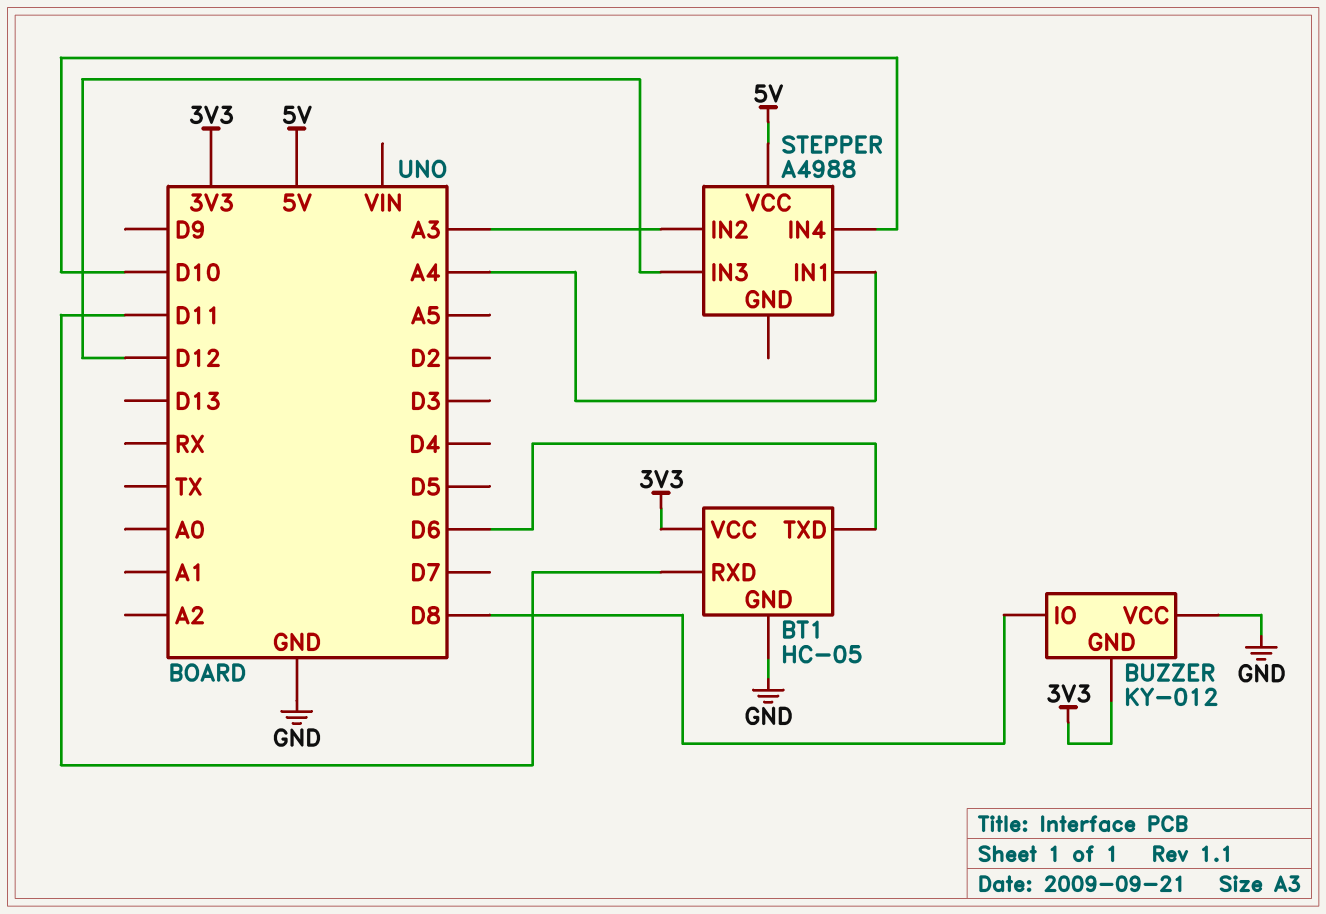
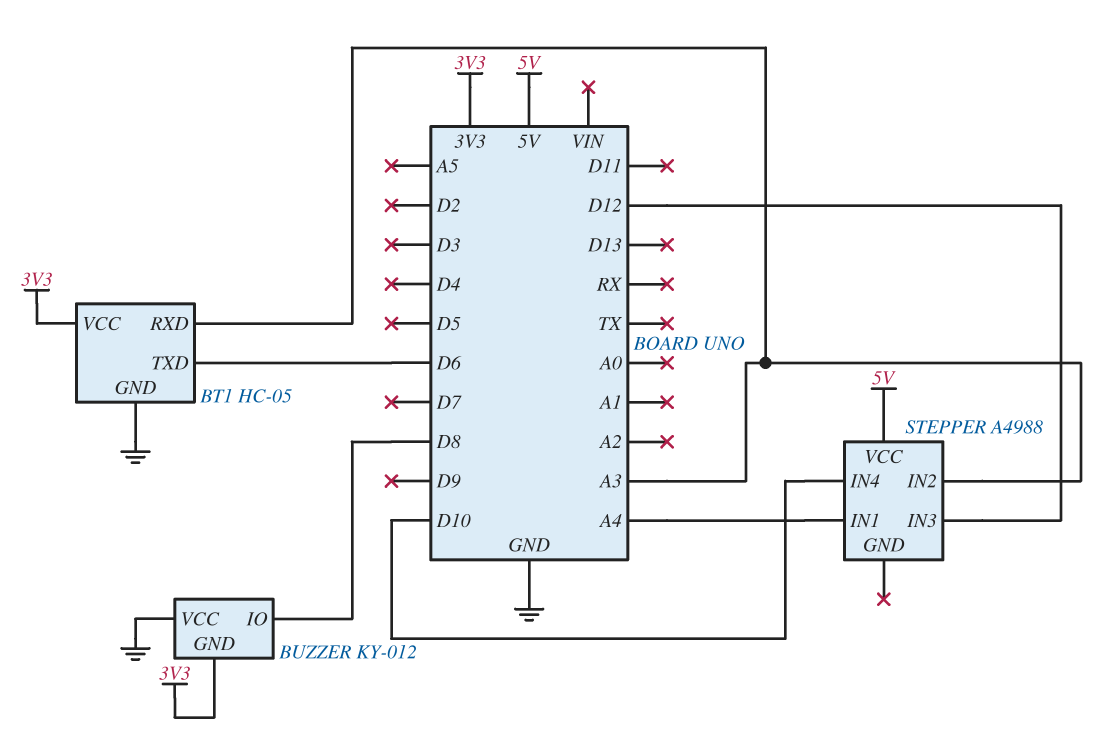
BT1 pin RXD: D11 -> A3

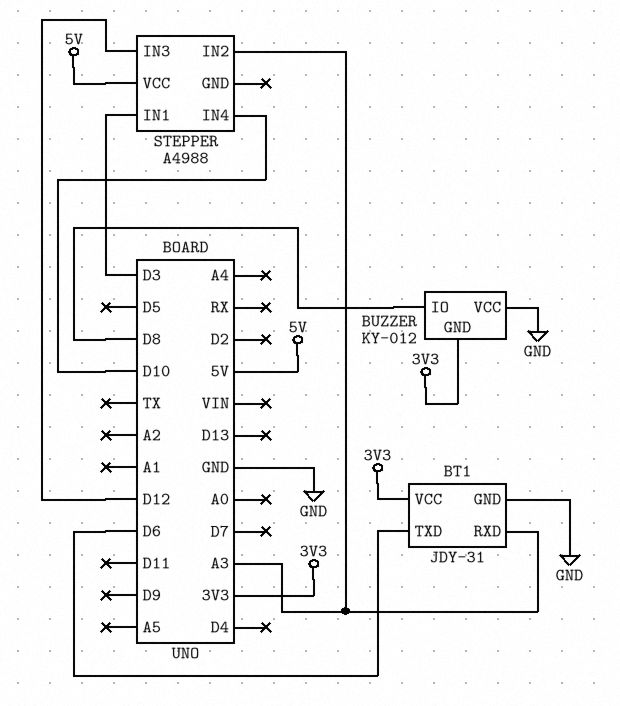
BT1: HC-05 -> JDY-31
STEPPER pin IN1: A4 -> D3

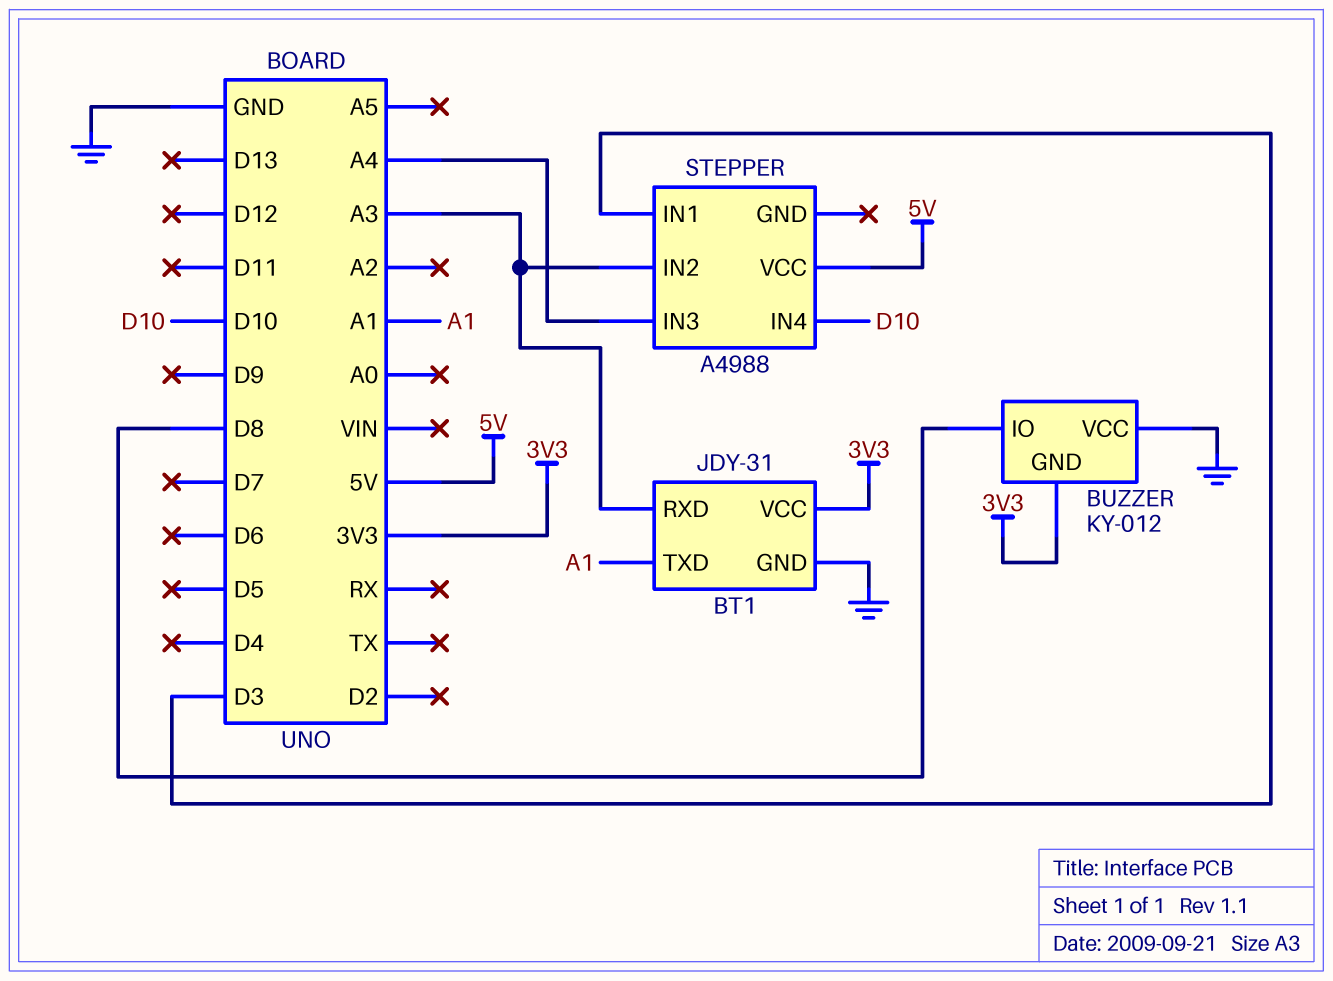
BT1 pin TXD: D6 -> A1
STEPPER pin IN3: D12 -> A4

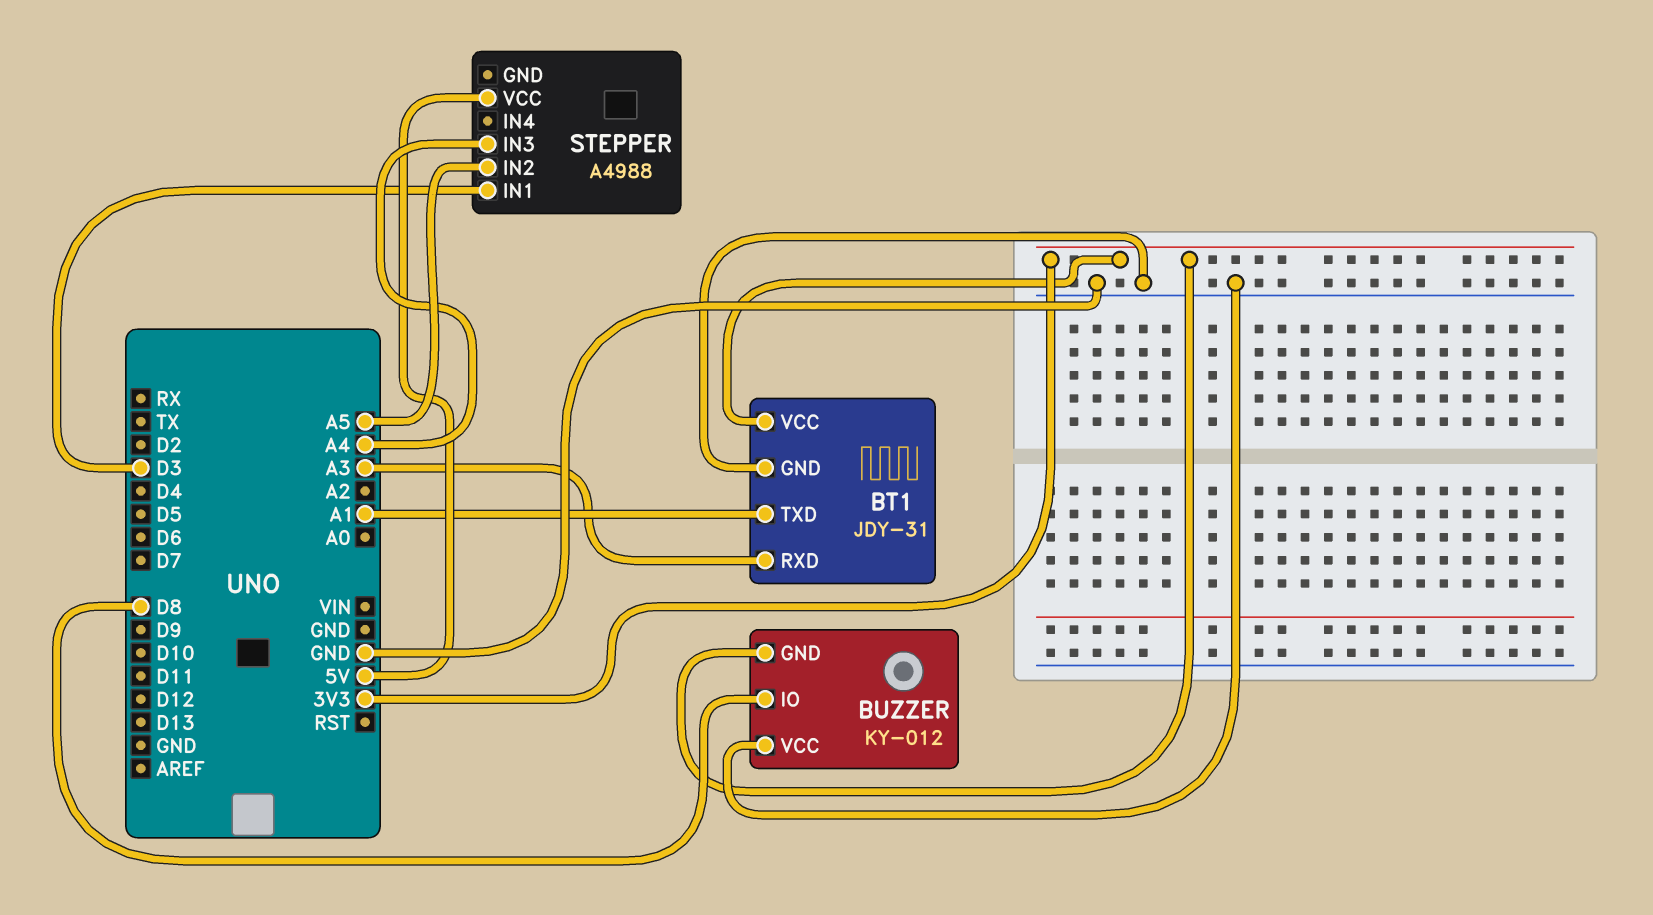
STEPPER pin IN2: A3 -> A5
STEPPER pin IN4: D10 -> none

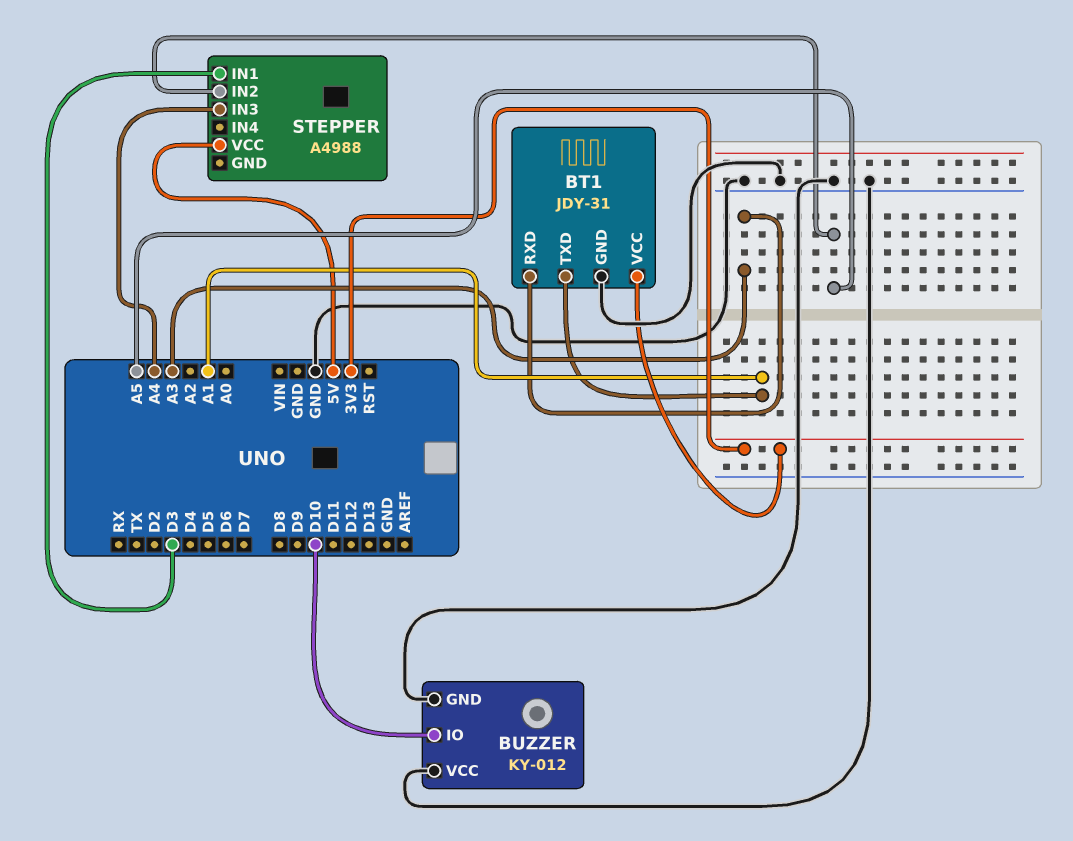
BUZZER pin GND: 3V3 -> GND
BUZZER pin IO: D8 -> D10

